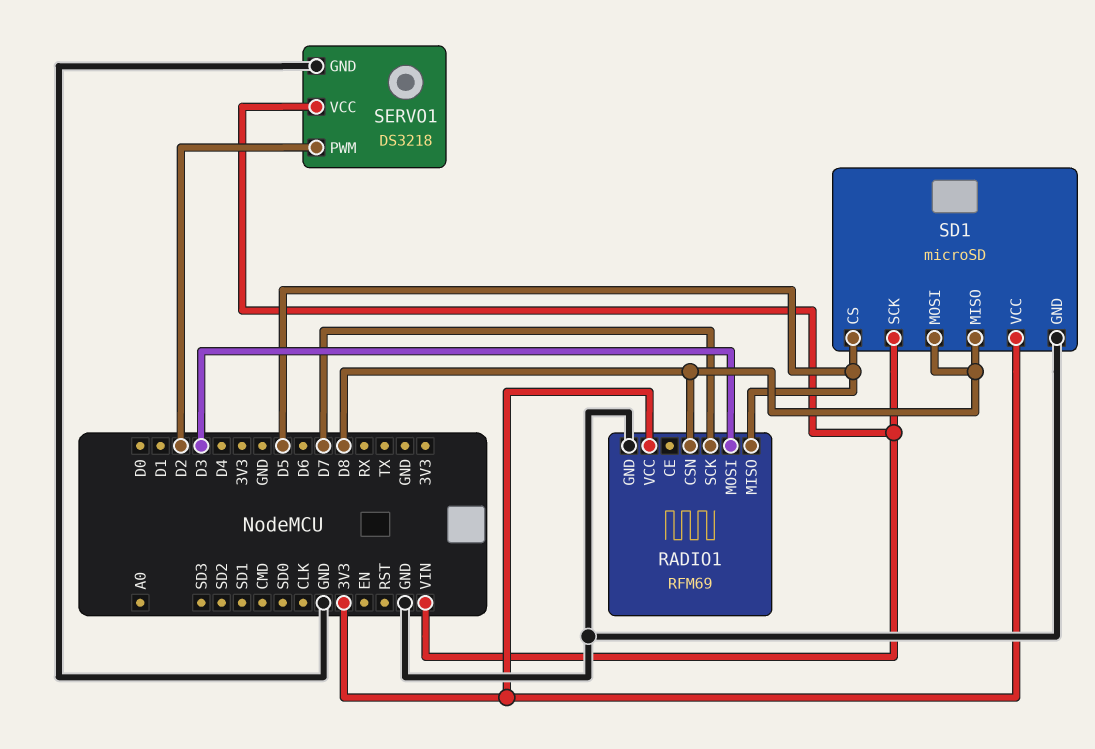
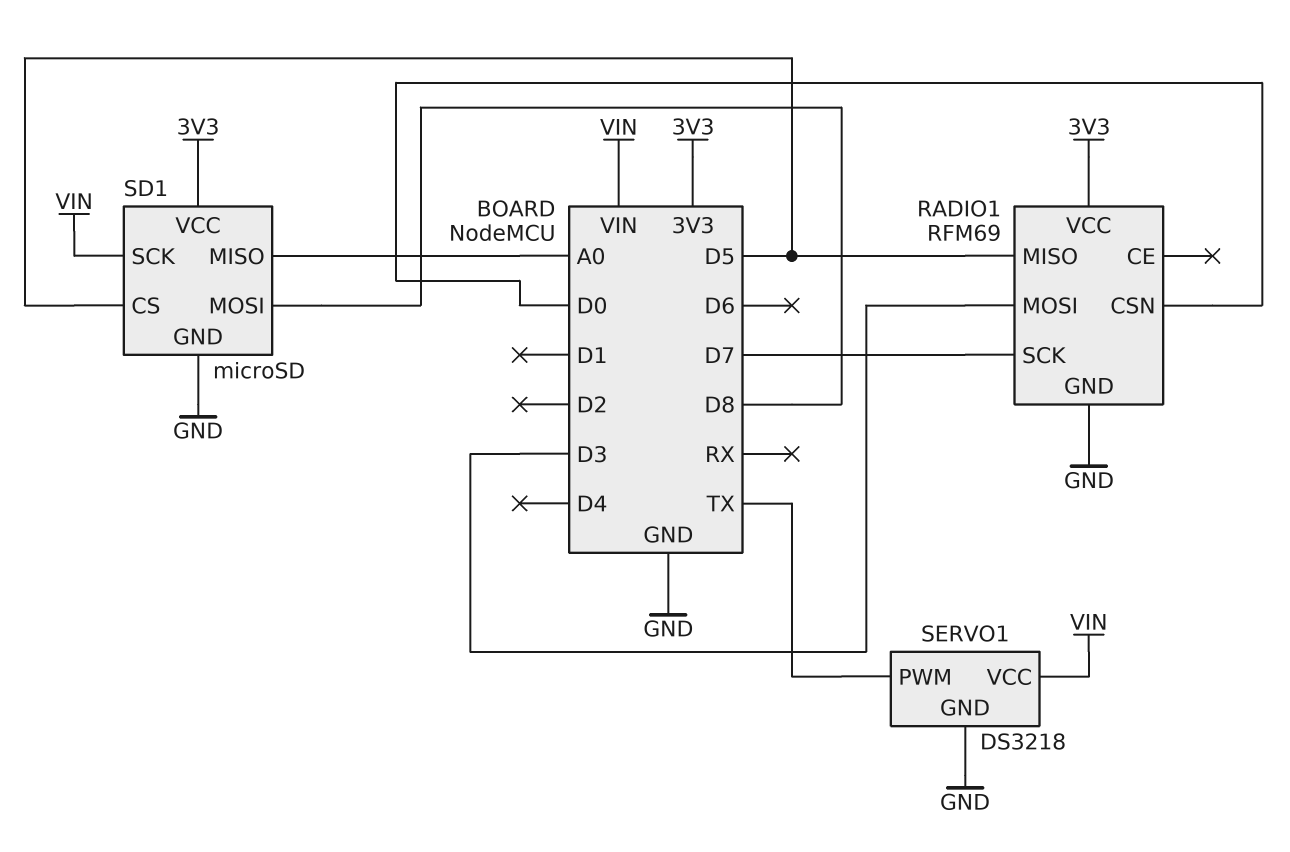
RADIO1 pin CSN: D8 -> D0
SD1 pin MISO: D8 -> A0
SERVO1 pin PWM: D2 -> TX

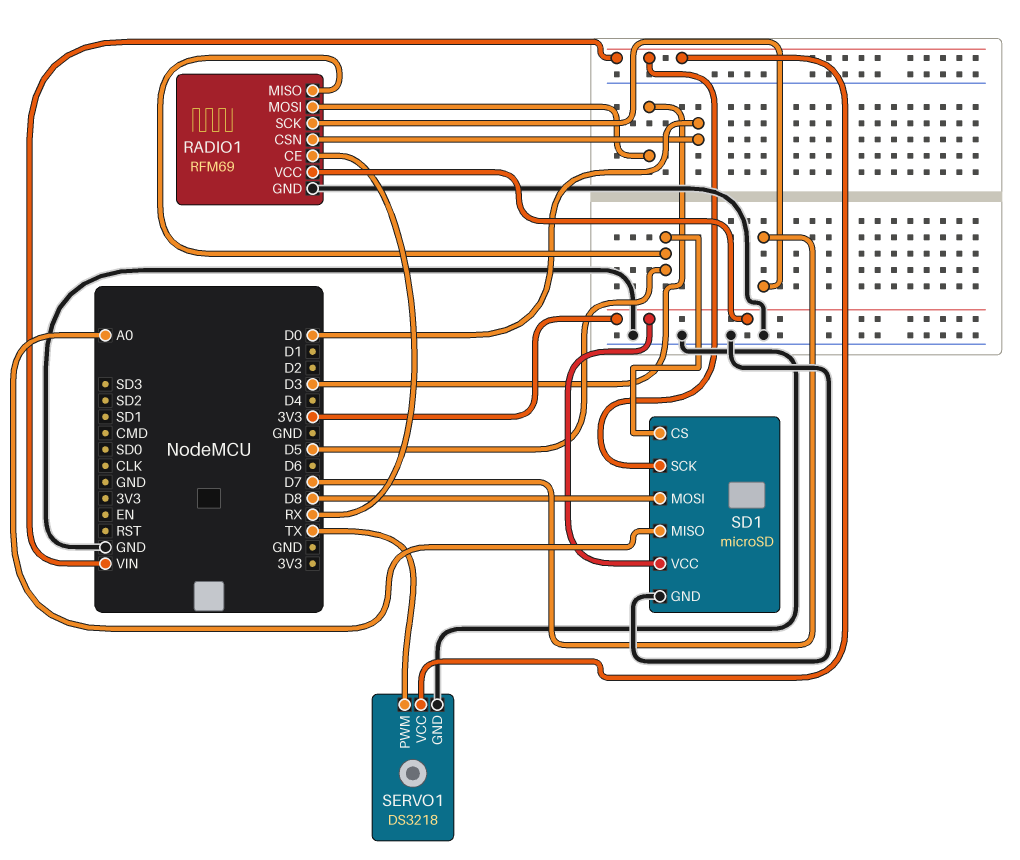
RADIO1 pin CE: none -> RX

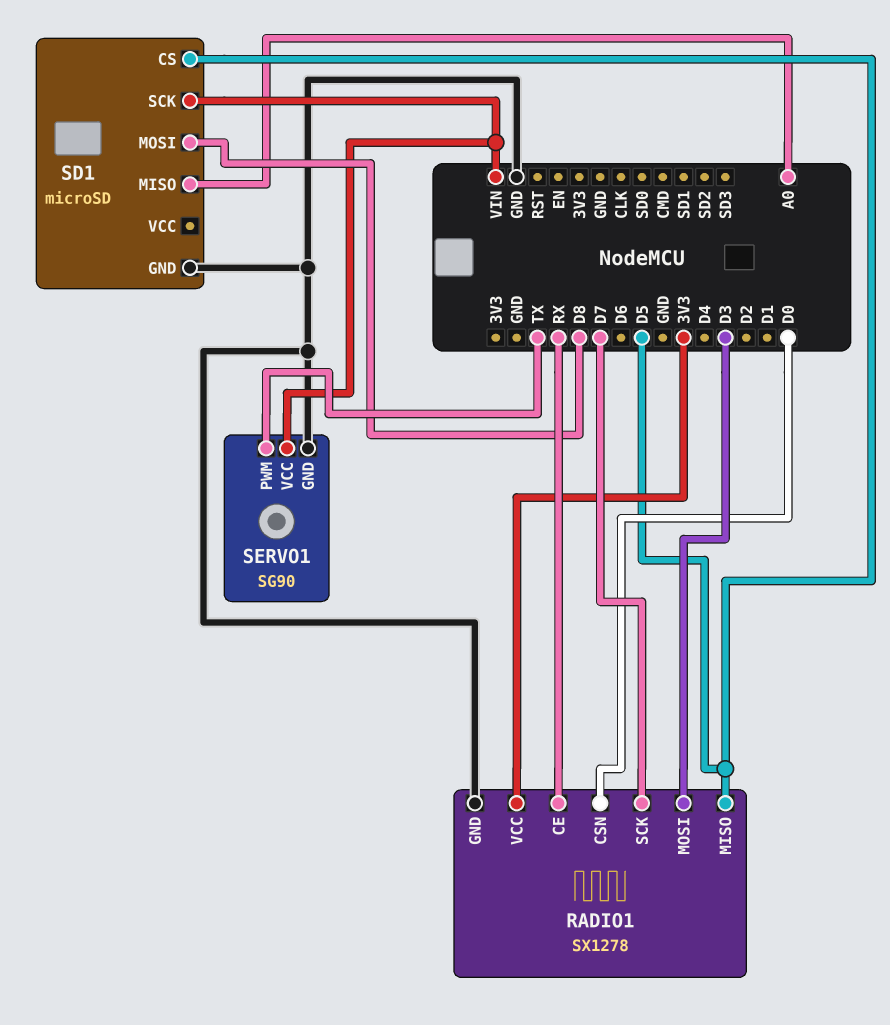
RADIO1: RFM69 -> SX1278
SD1 pin VCC: 3V3 -> none
SERVO1: DS3218 -> SG90

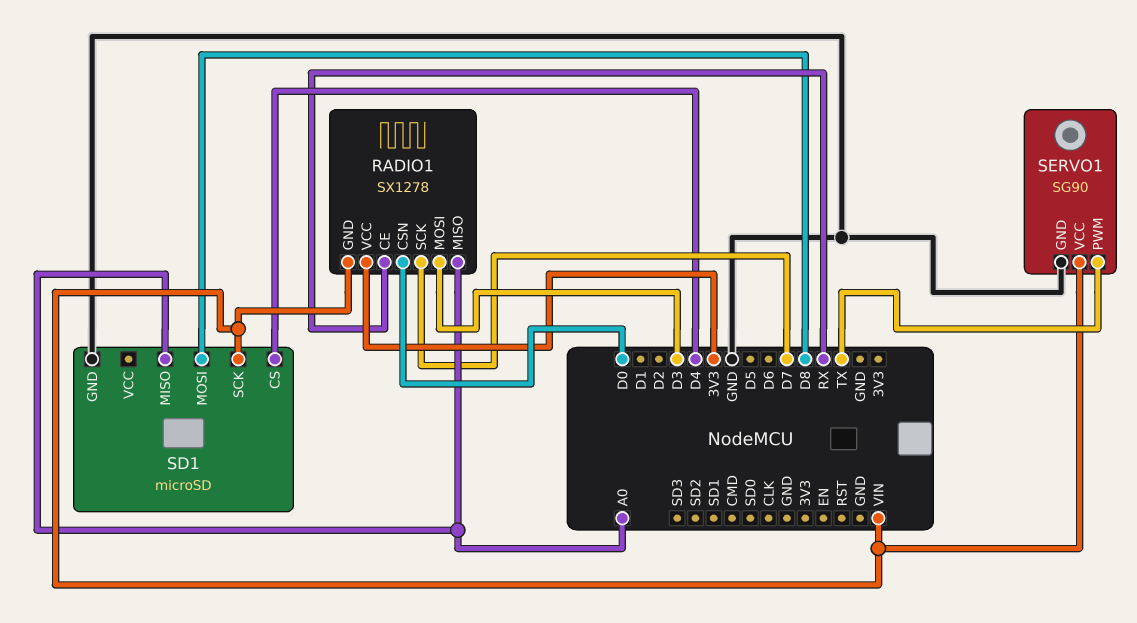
RADIO1 pin GND: GND -> VIN
RADIO1 pin MISO: D5 -> A0
SD1 pin CS: D5 -> D4

